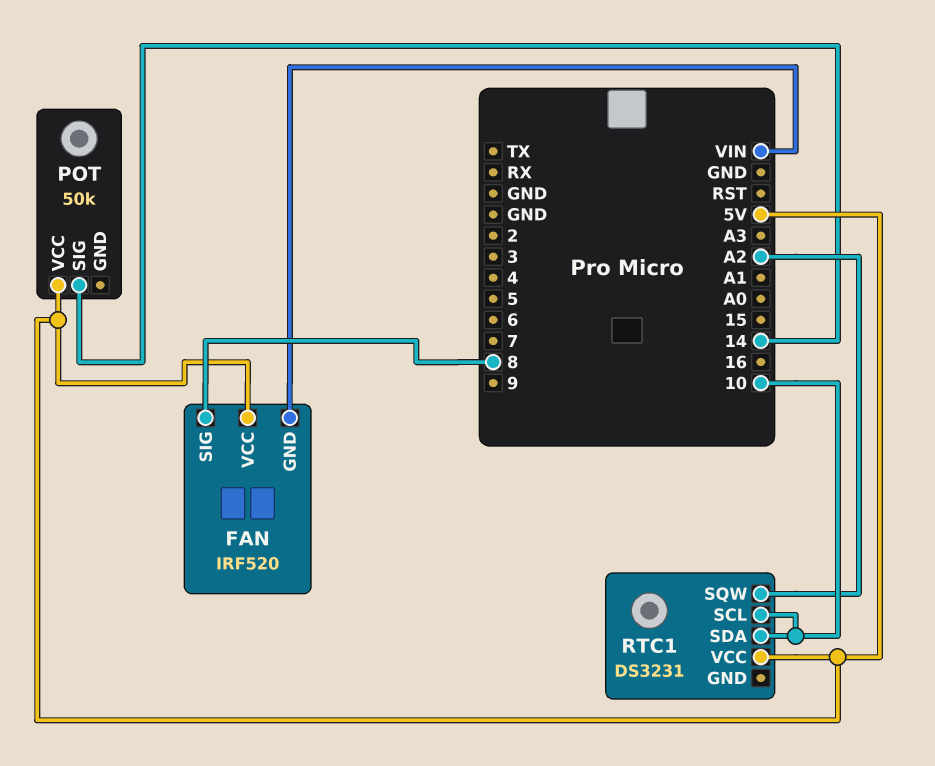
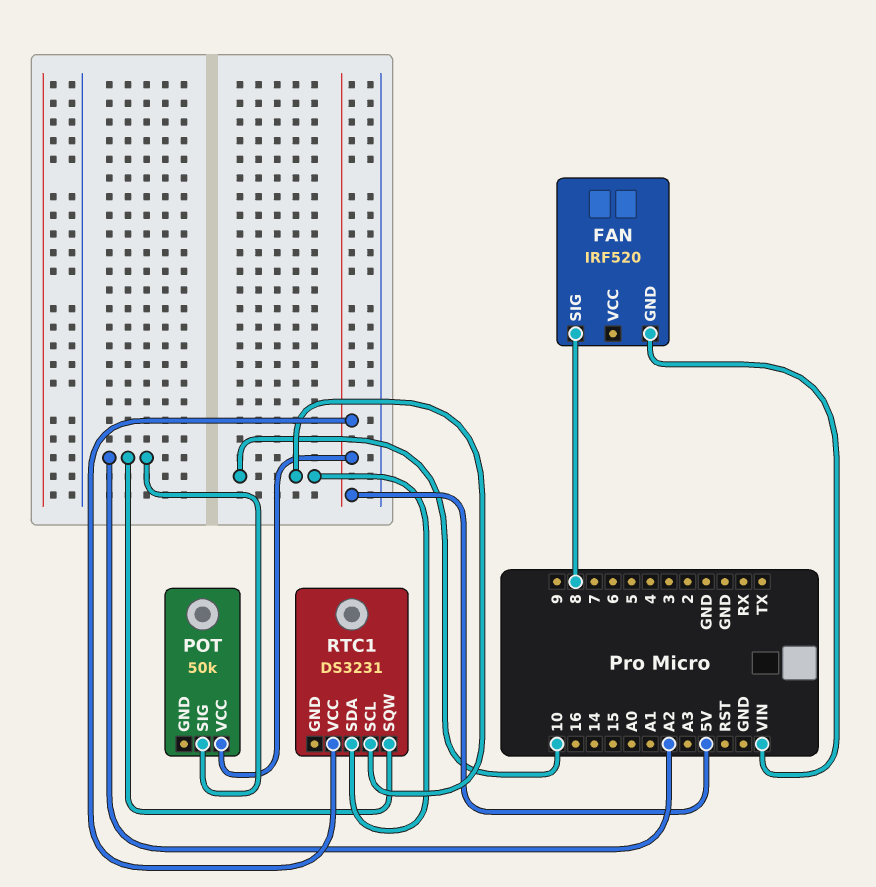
FAN pin VCC: 5V -> none
POT pin SIG: 14 -> A2

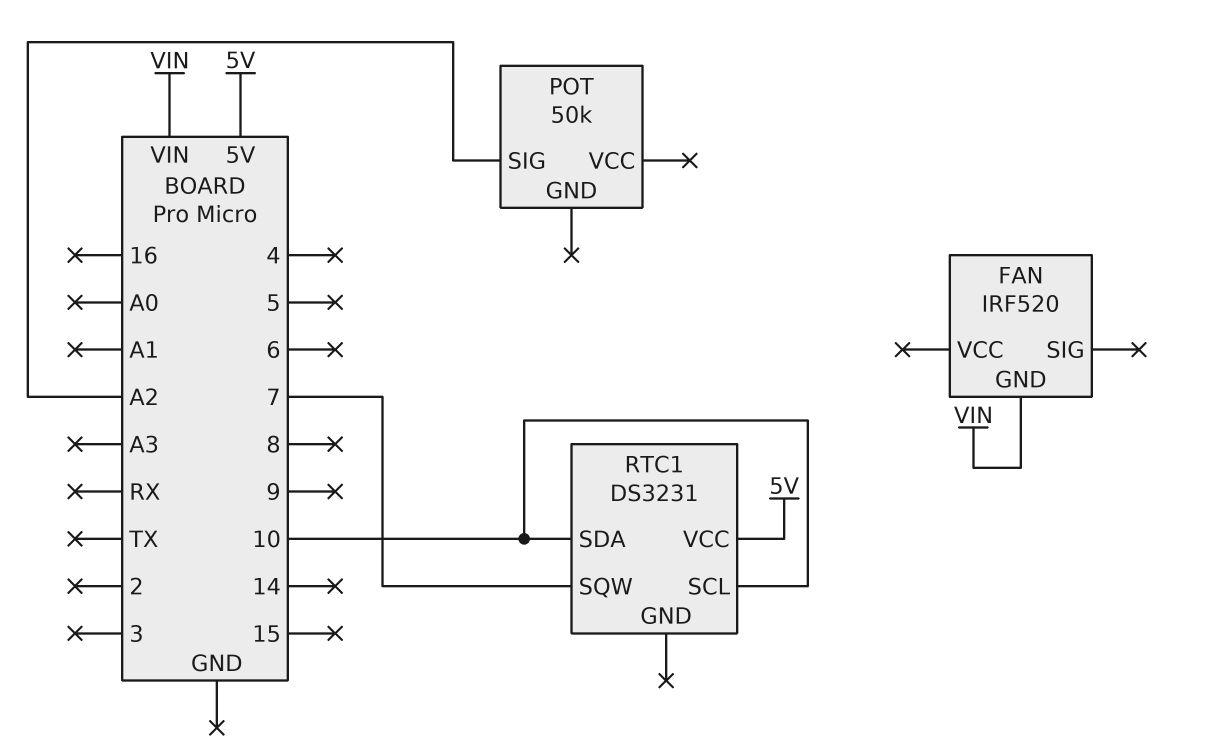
FAN pin SIG: 8 -> none
POT pin VCC: 5V -> none
RTC1 pin SQW: A2 -> 7

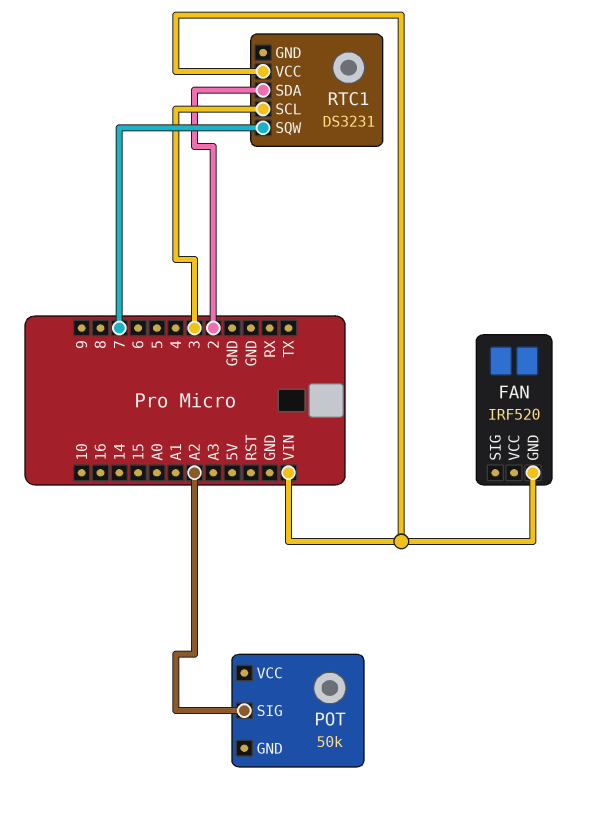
RTC1 pin SCL: 10 -> 3
RTC1 pin SDA: 10 -> 2
RTC1 pin VCC: 5V -> VIN

